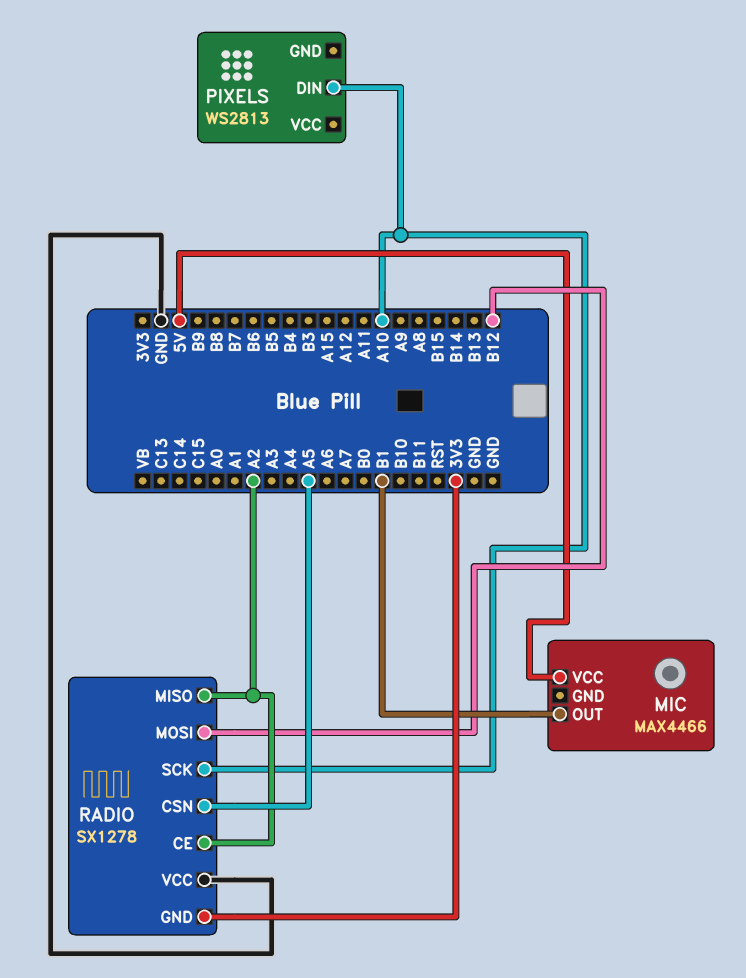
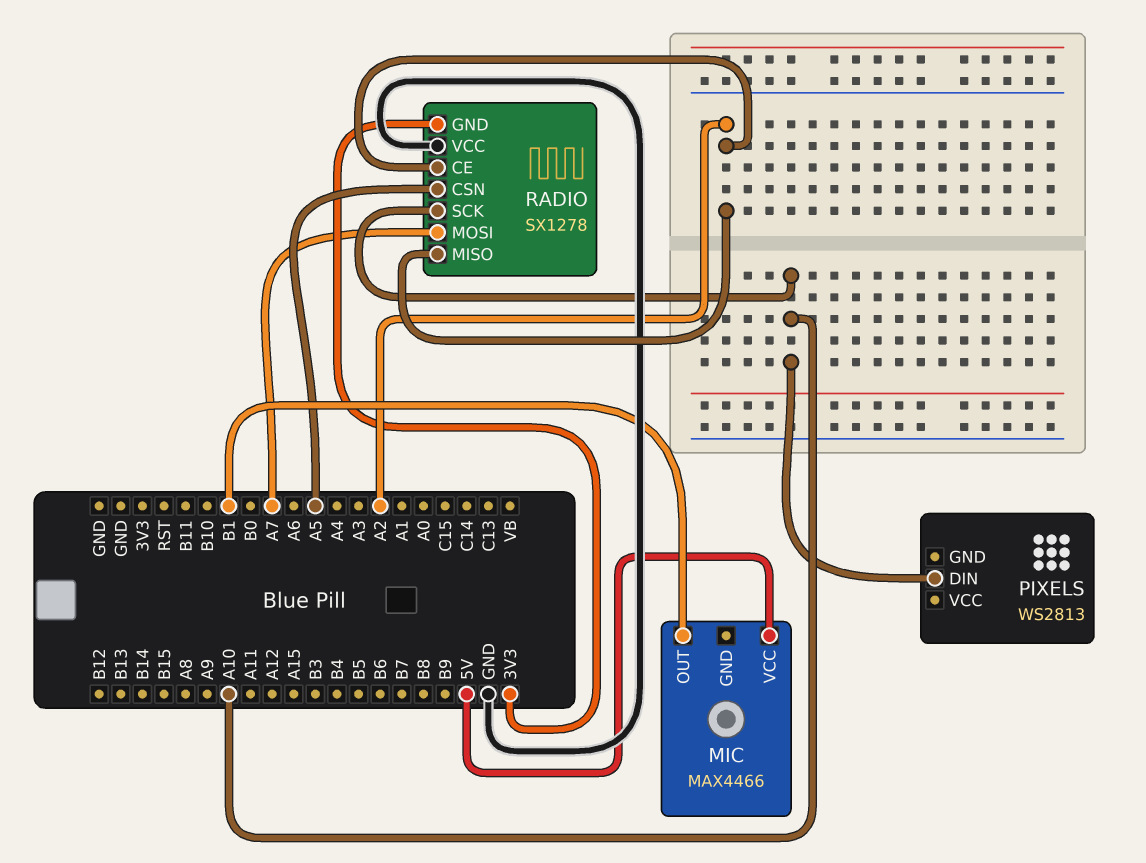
RADIO pin MOSI: B12 -> A7

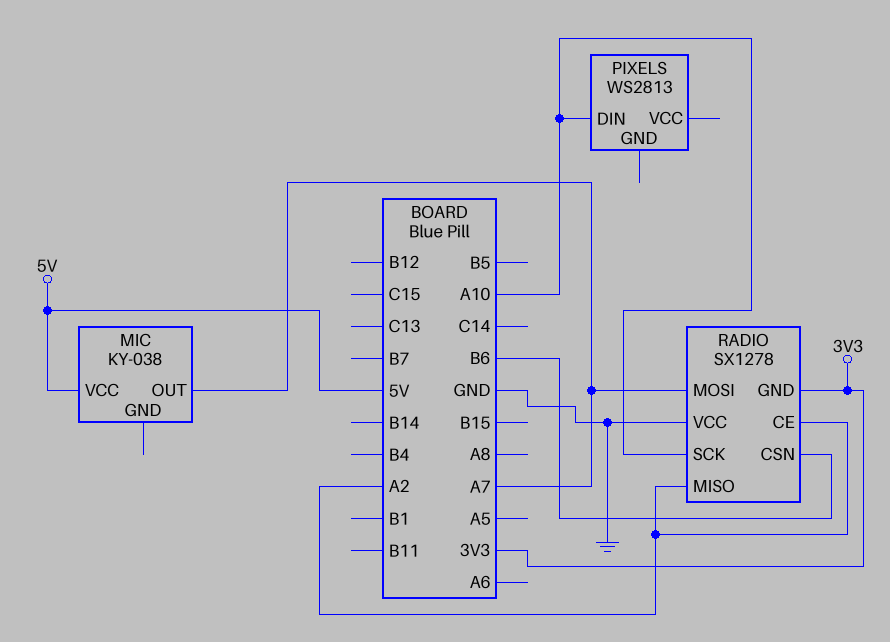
MIC: MAX4466 -> KY-038
MIC pin OUT: B1 -> A7
RADIO pin CSN: A5 -> B6

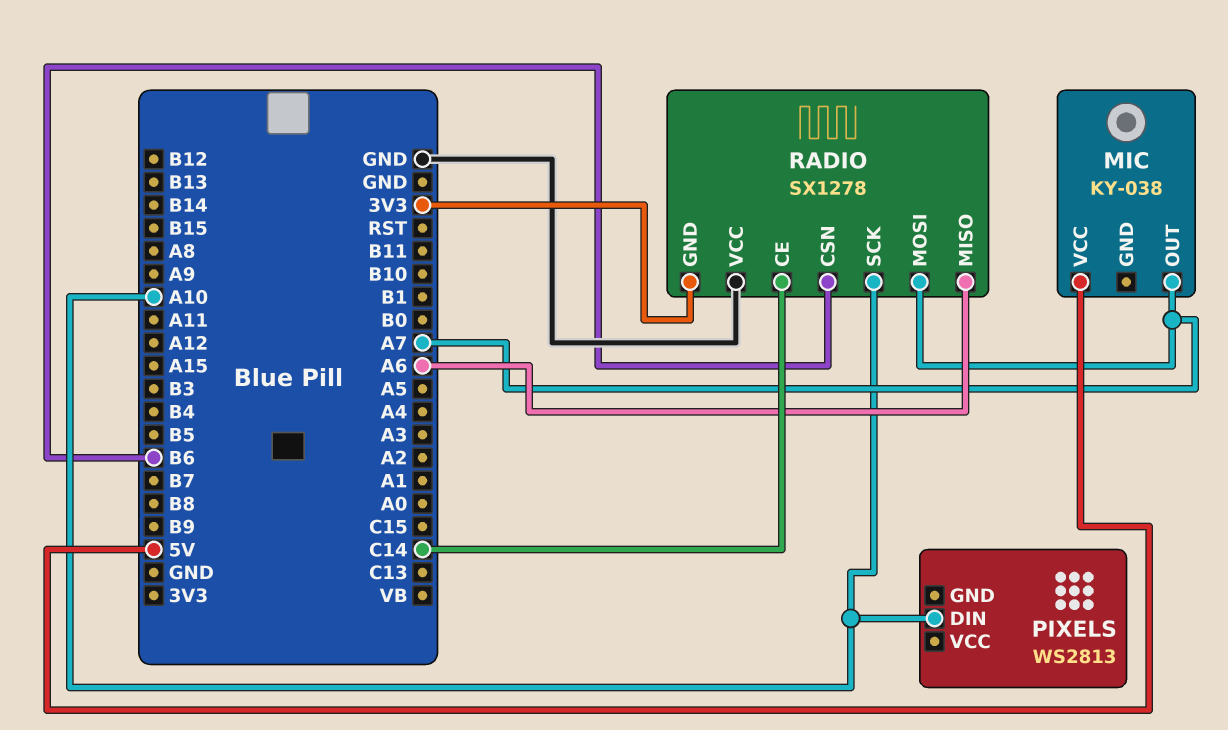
RADIO pin CE: A2 -> C14
RADIO pin MISO: A2 -> A6

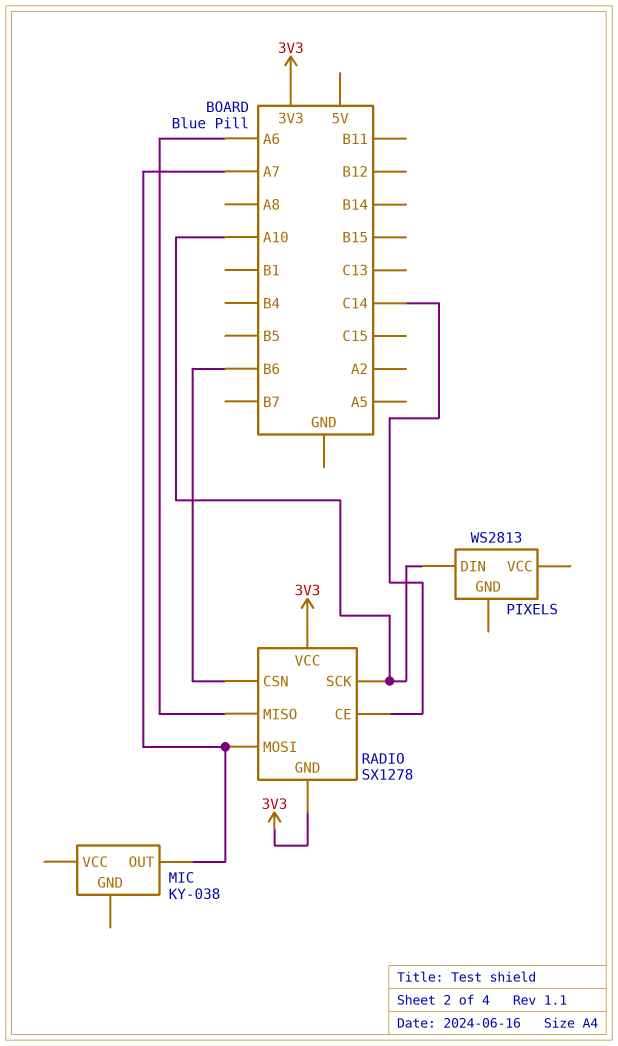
MIC pin VCC: 5V -> none
RADIO pin VCC: GND -> 3V3

